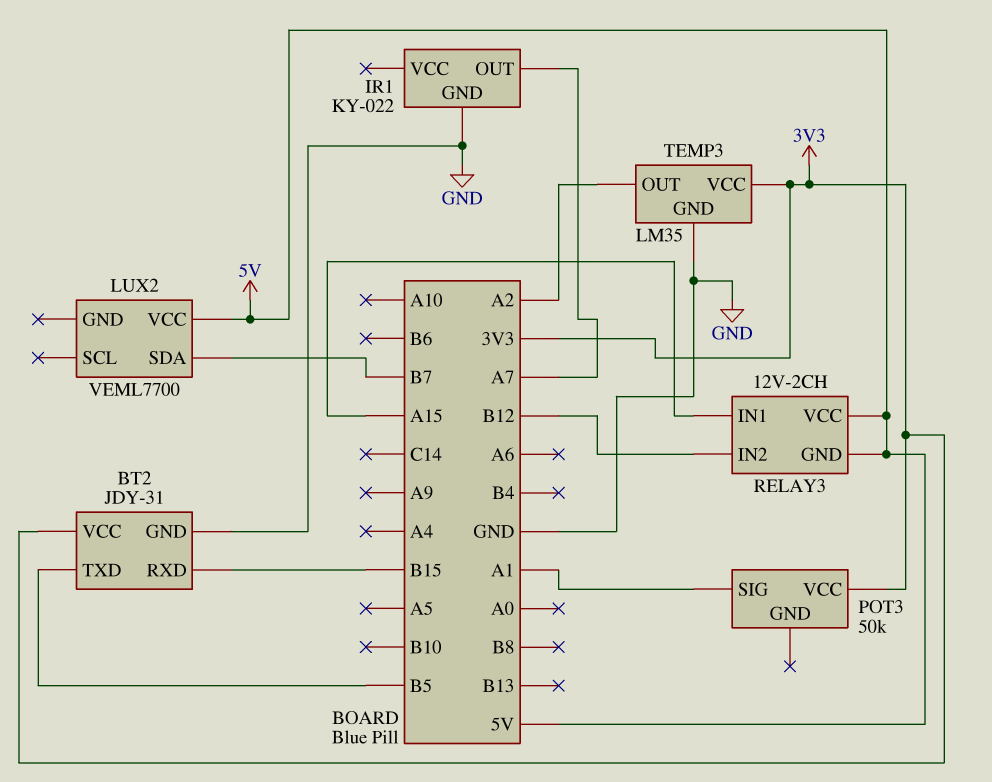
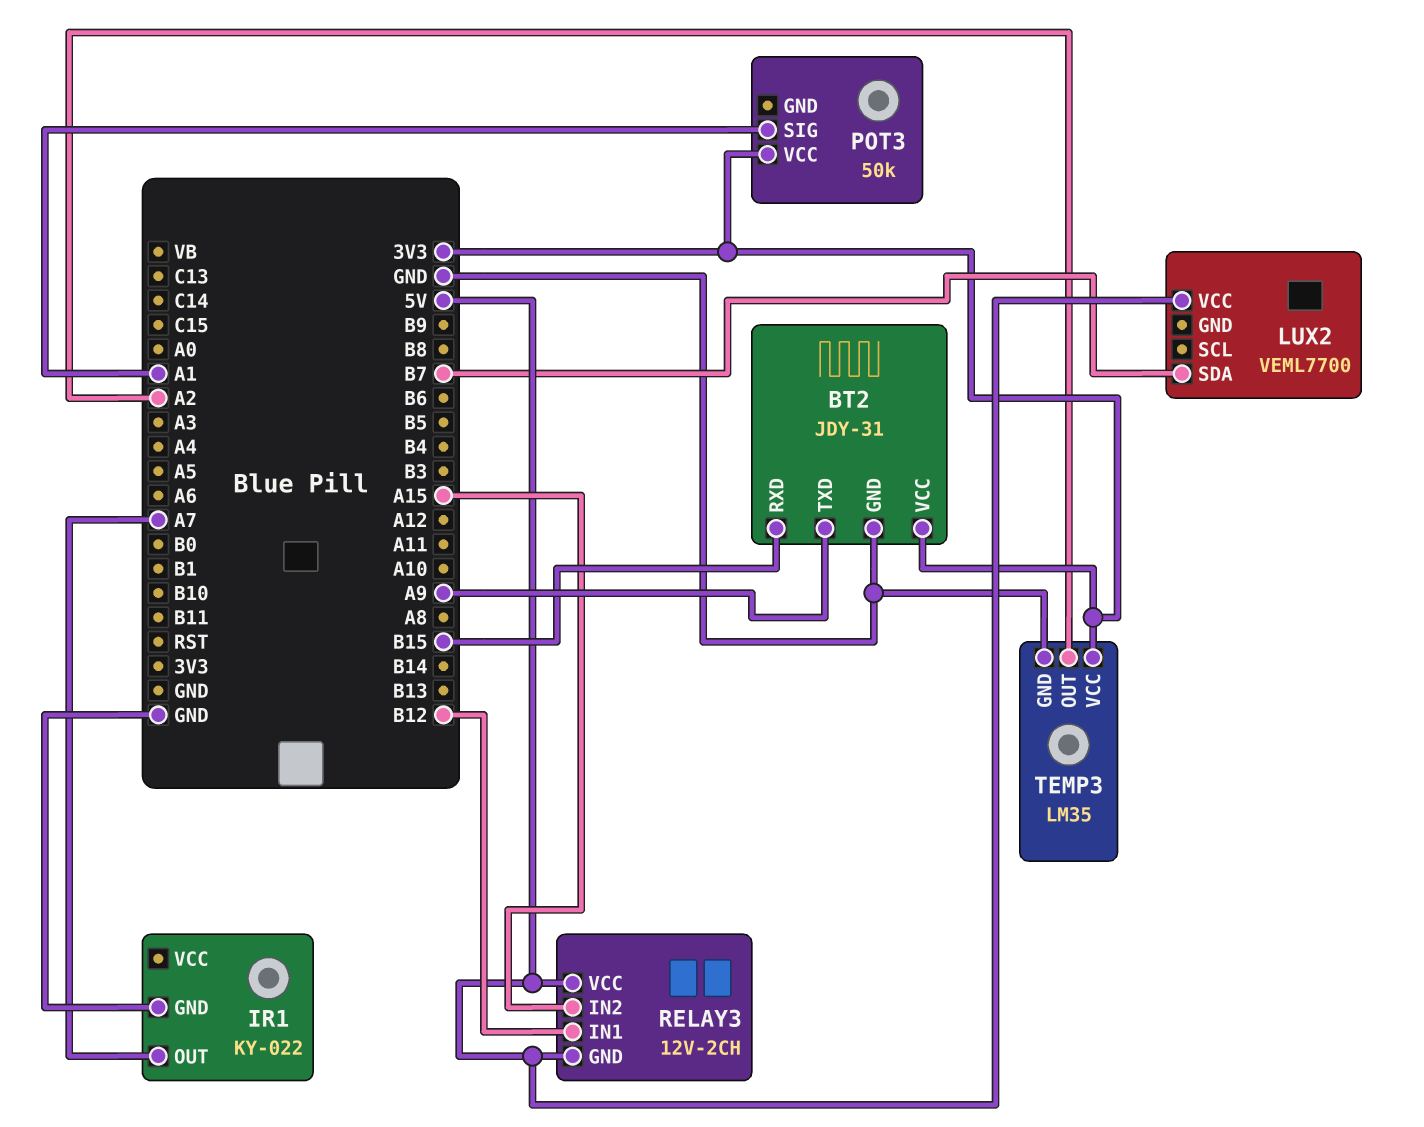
BT2 pin TXD: B5 -> A9
RELAY3 pin IN1: A15 -> B12
RELAY3 pin IN2: B12 -> A15

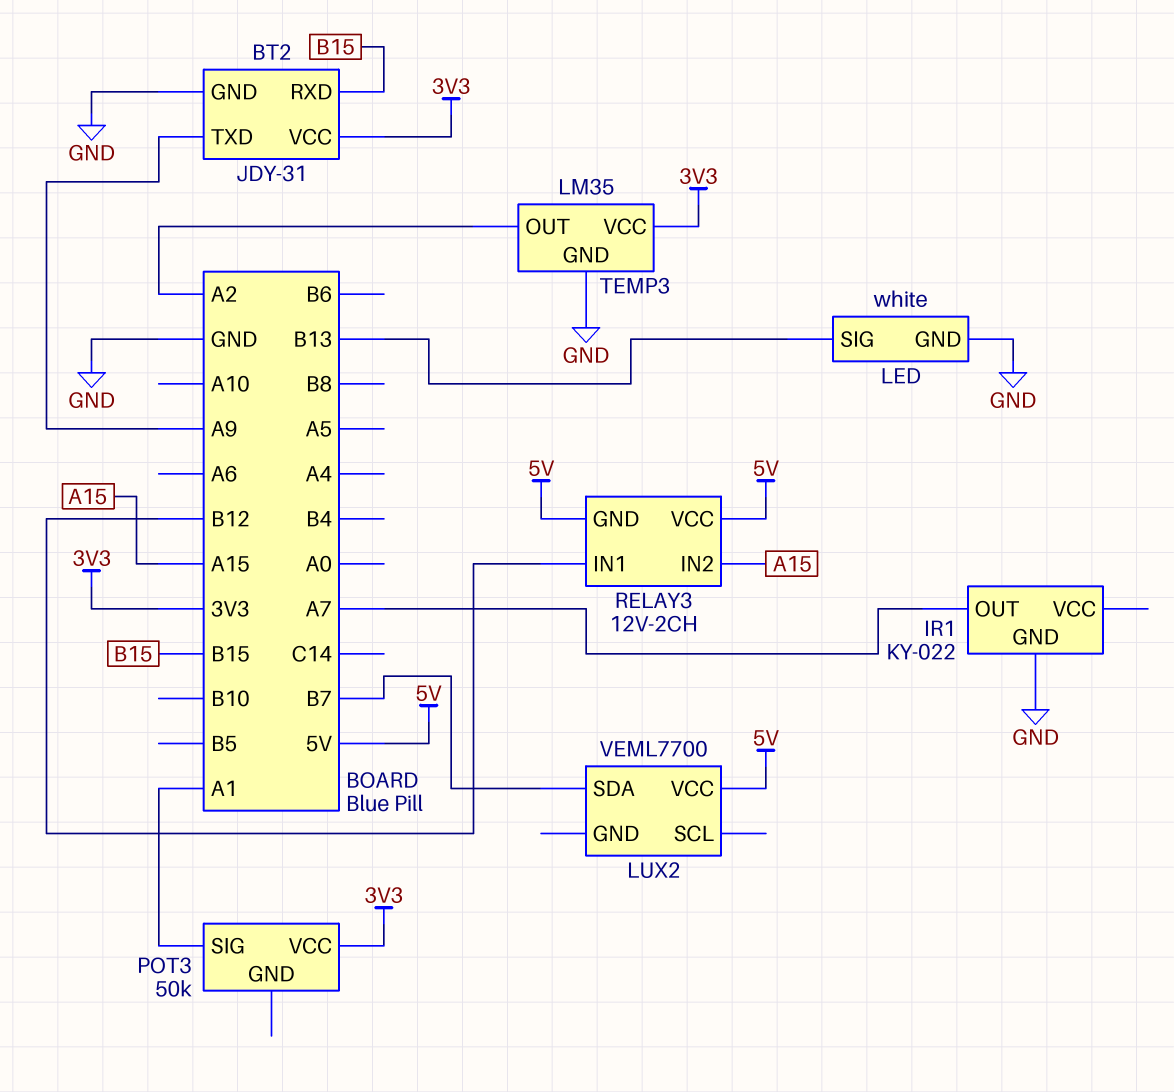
LED: none -> white
LED pin GND: none -> GND
LED pin SIG: none -> B13

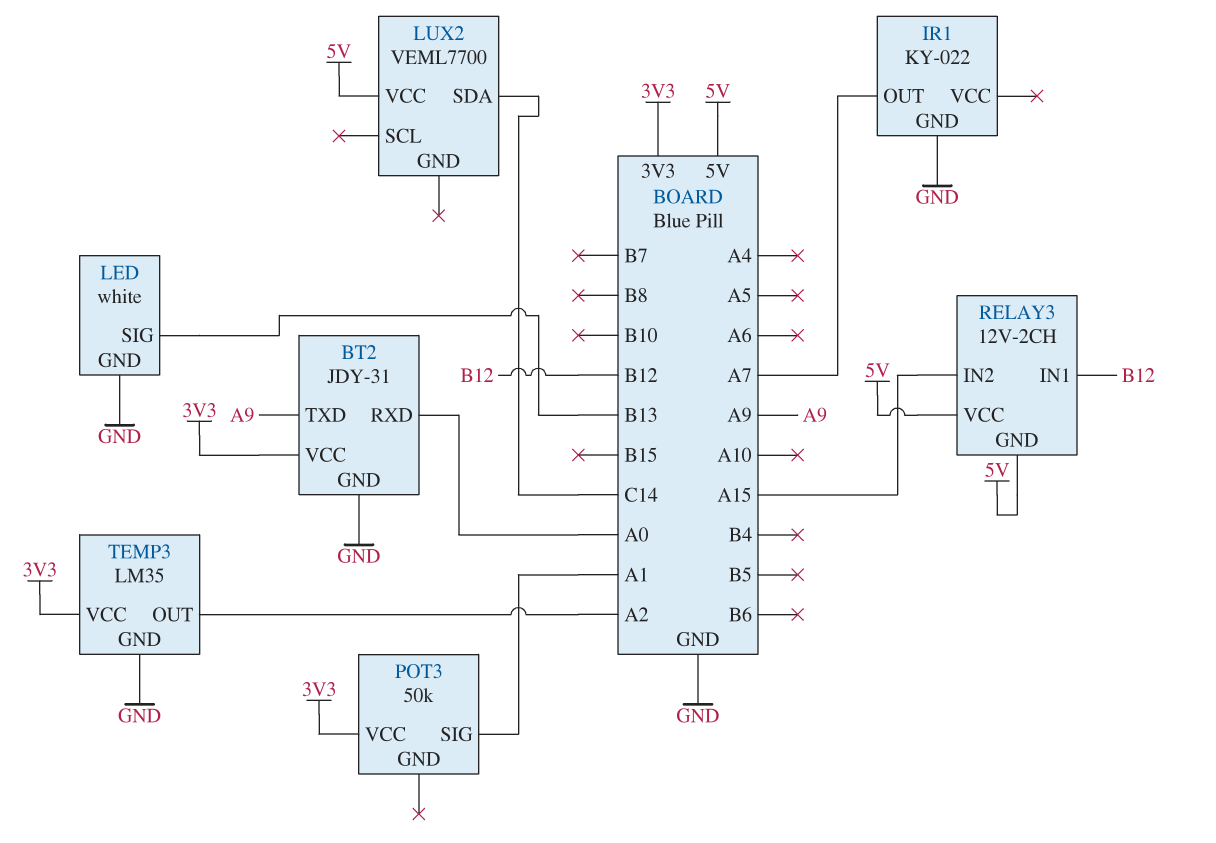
BT2 pin RXD: B15 -> A0
LUX2 pin SDA: B7 -> C14

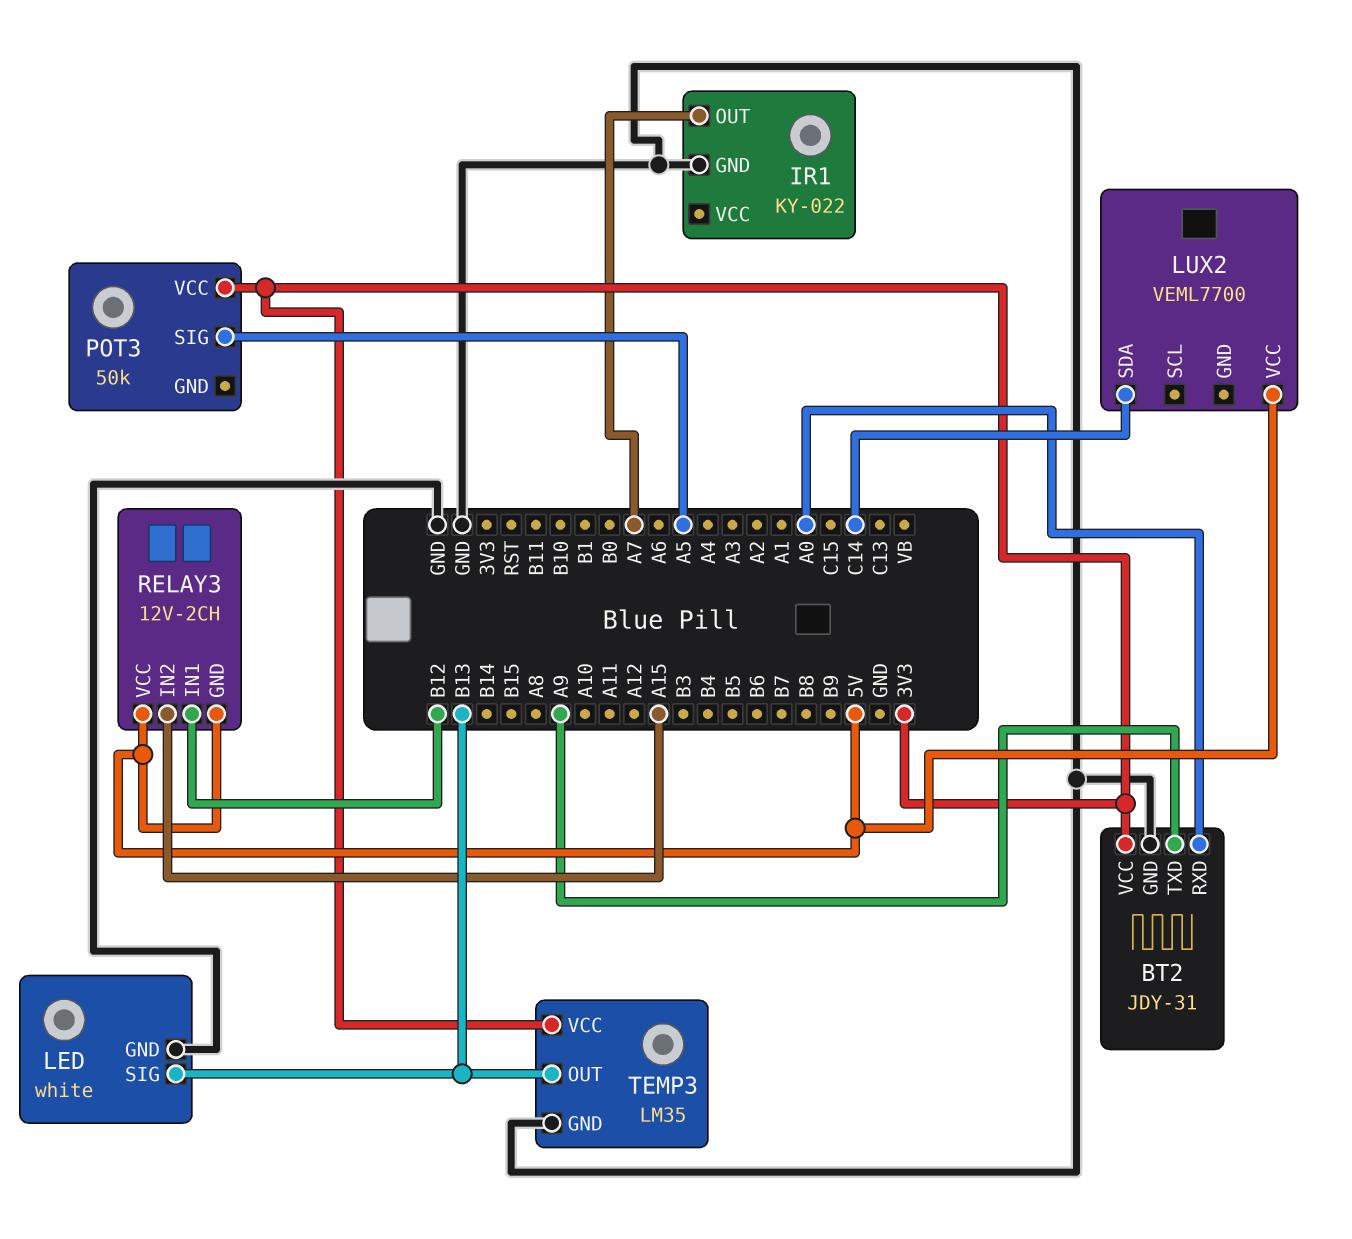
POT3 pin SIG: A1 -> A5
TEMP3 pin OUT: A2 -> B13

